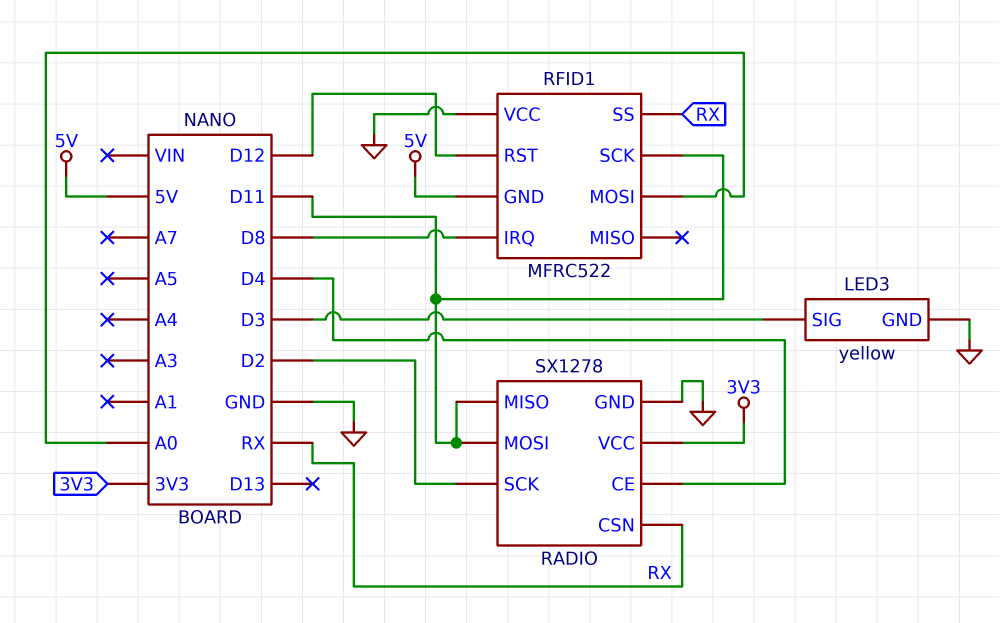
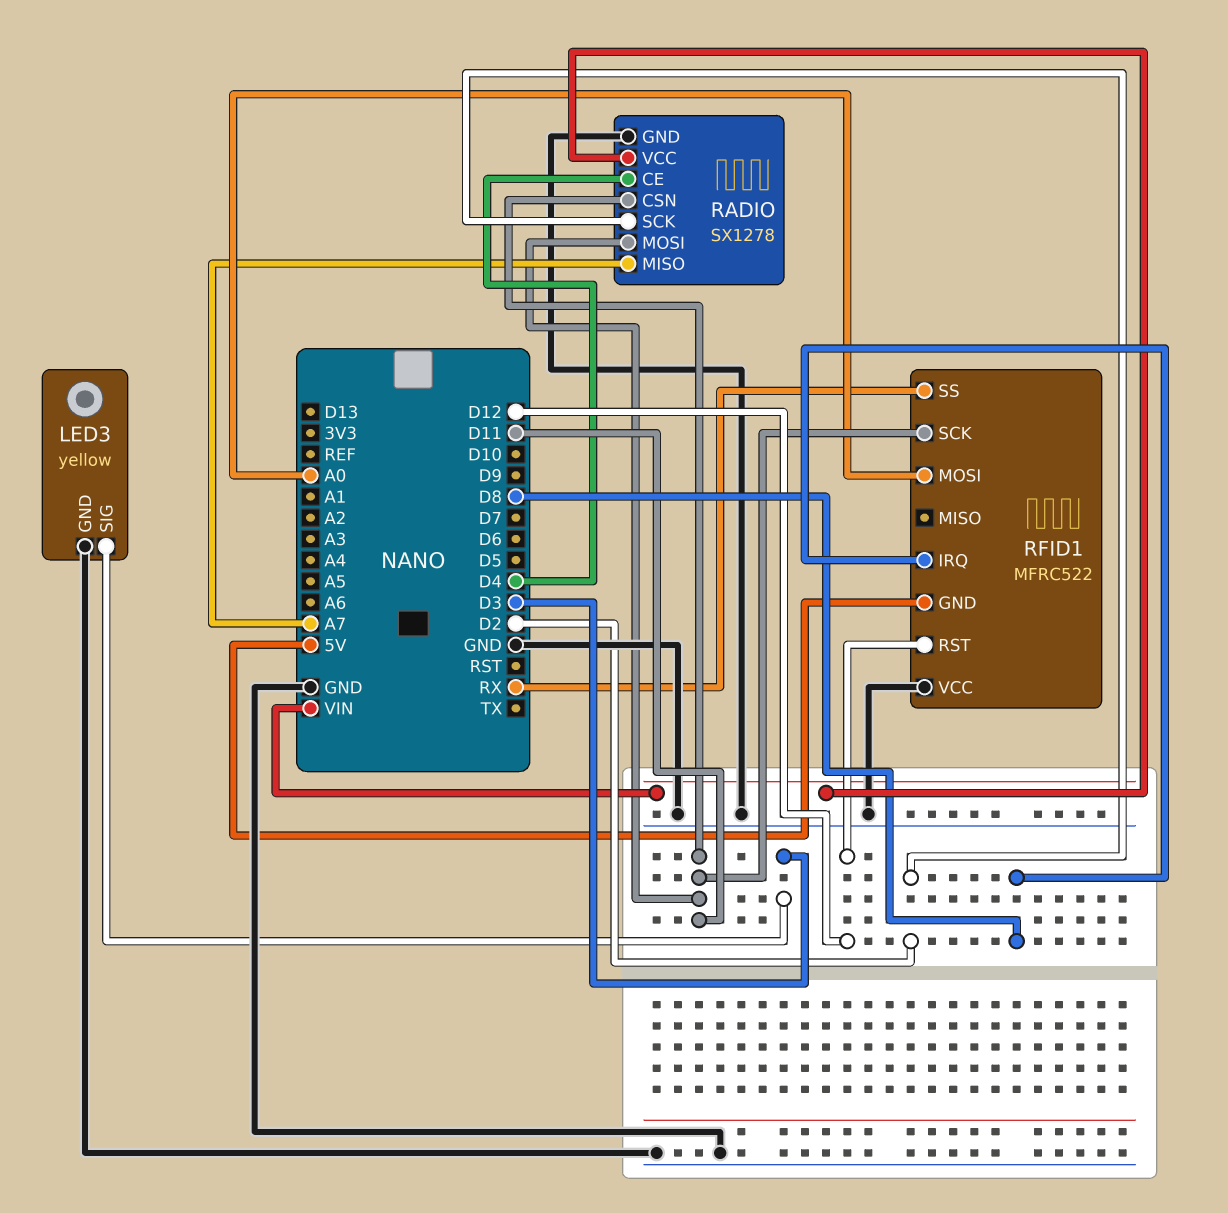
RADIO pin CSN: RX -> D11
RADIO pin MISO: D11 -> A7
RADIO pin VCC: 3V3 -> VIN

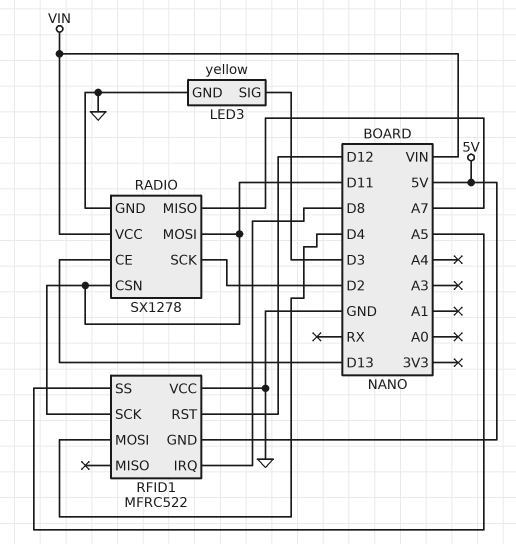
RADIO pin CE: D4 -> D13
RFID1 pin MOSI: A0 -> D4
RFID1 pin SS: RX -> A5

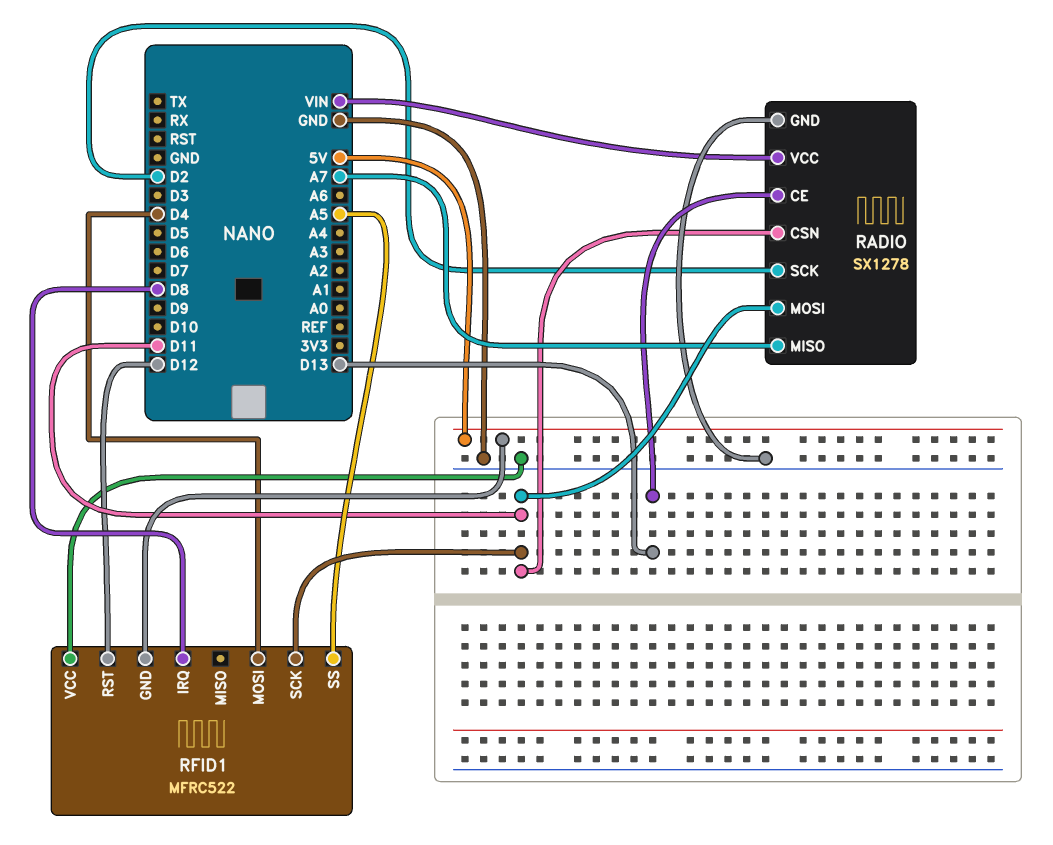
LED3: yellow -> none
LED3 pin GND: GND -> none
LED3 pin SIG: D3 -> none

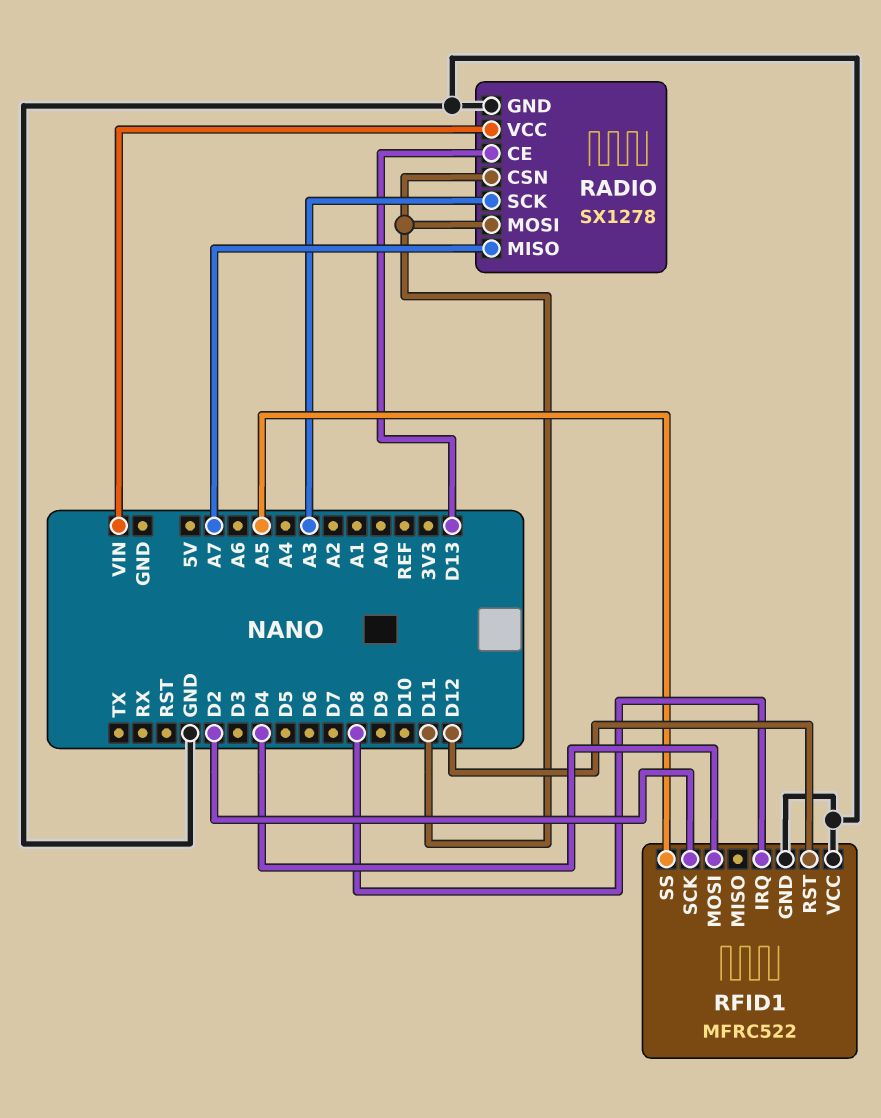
RADIO pin SCK: D2 -> A3
RFID1 pin GND: 5V -> GND
RFID1 pin SCK: D11 -> D2

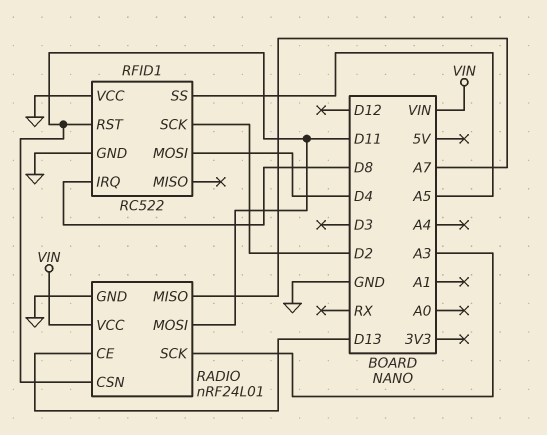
RADIO: SX1278 -> nRF24L01
RFID1: MFRC522 -> RC522
RFID1 pin RST: D12 -> D11

